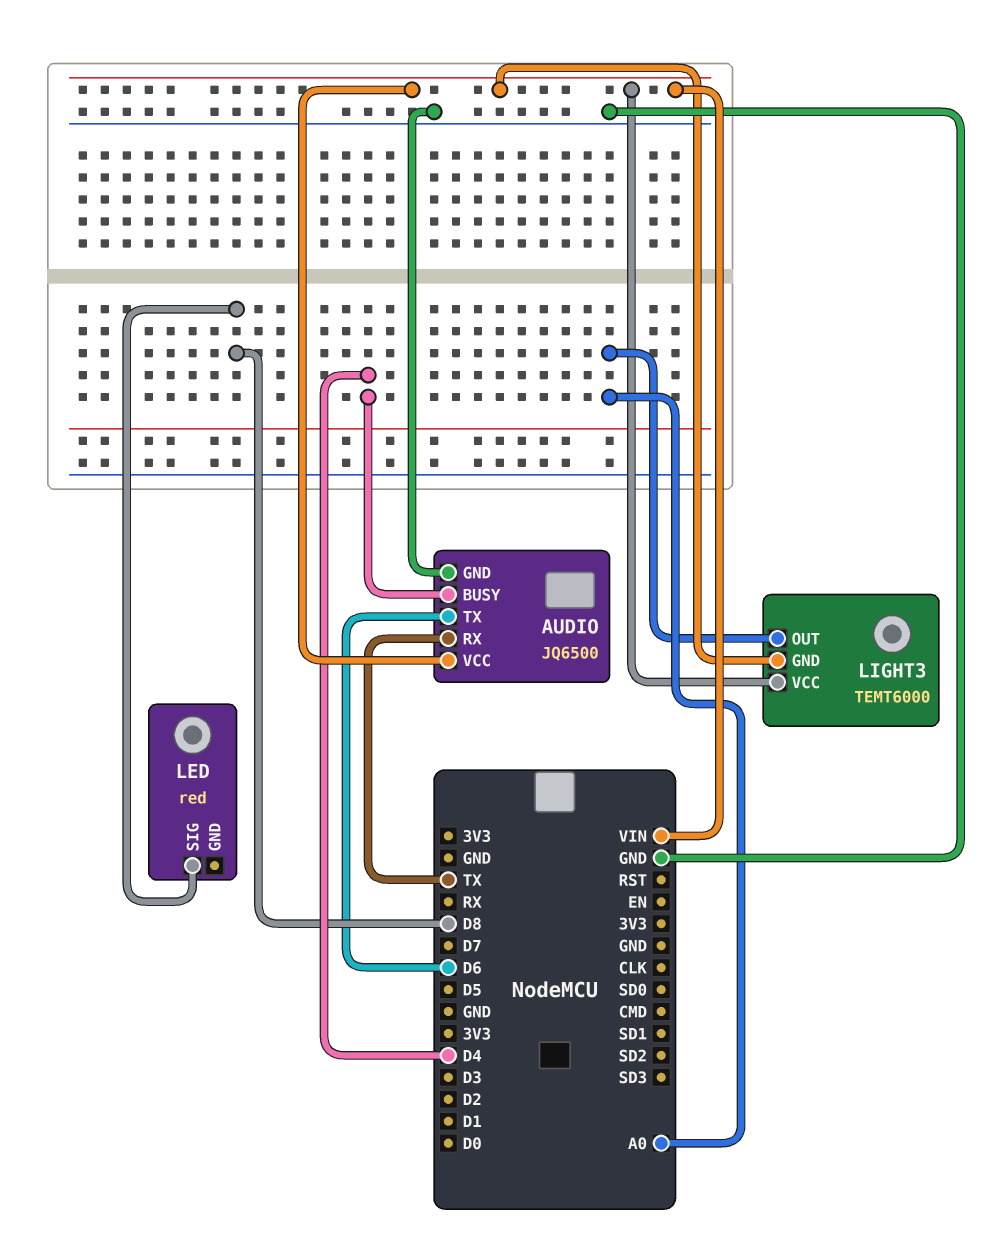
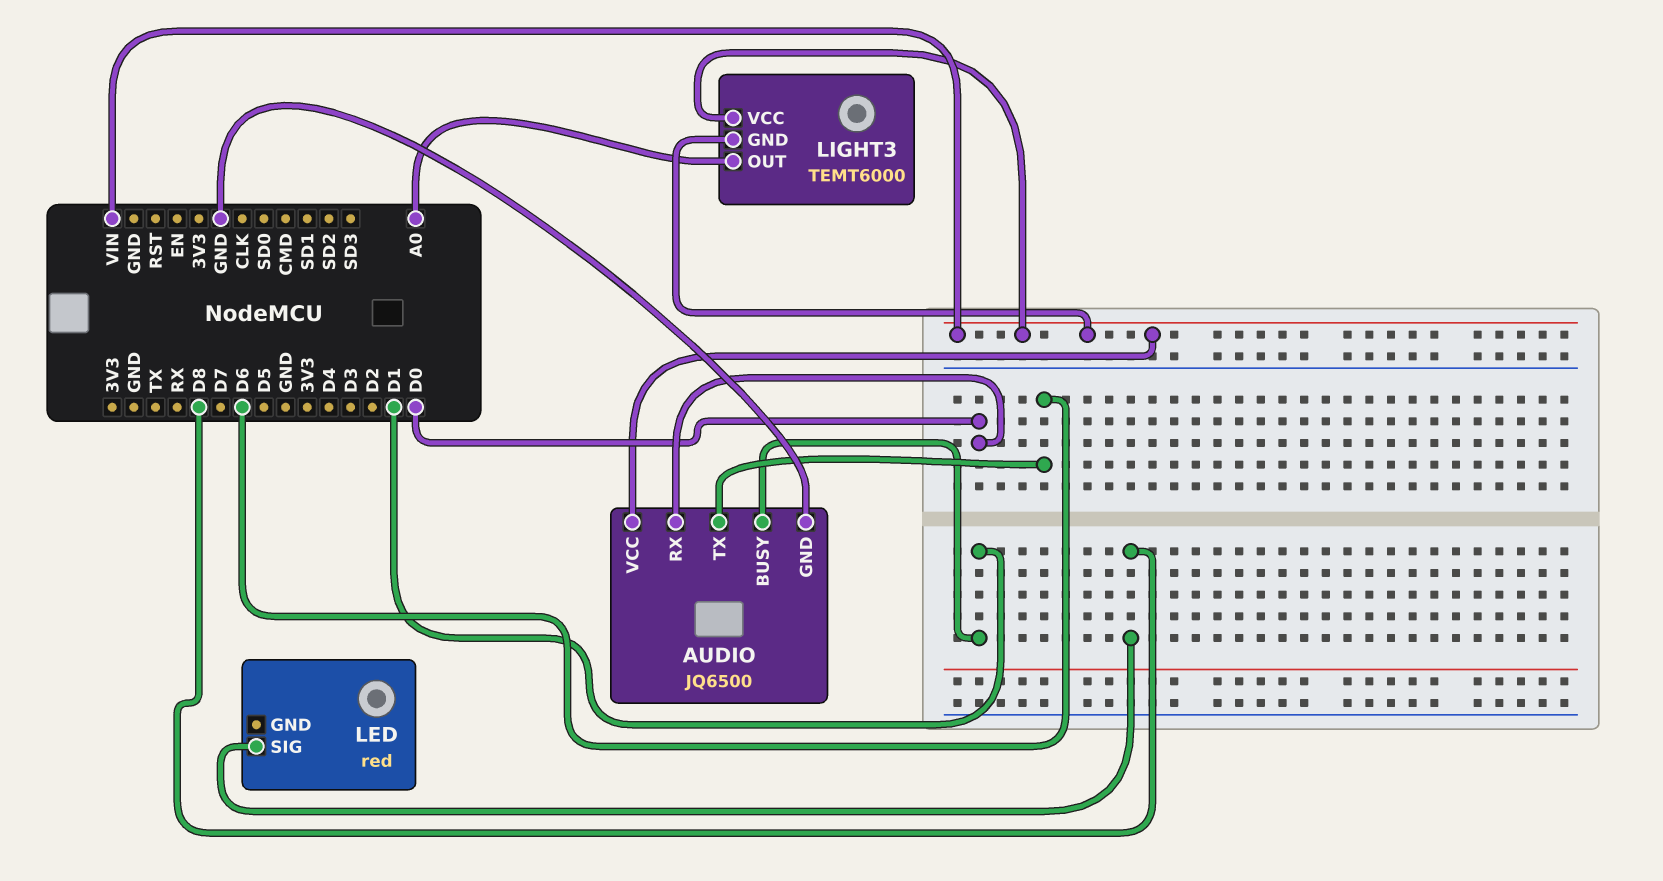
AUDIO pin BUSY: D4 -> D1
AUDIO pin RX: TX -> D0

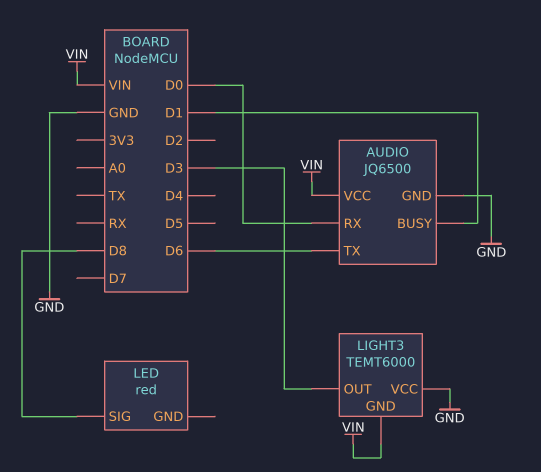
LIGHT3 pin OUT: A0 -> D3
LIGHT3 pin VCC: VIN -> GND

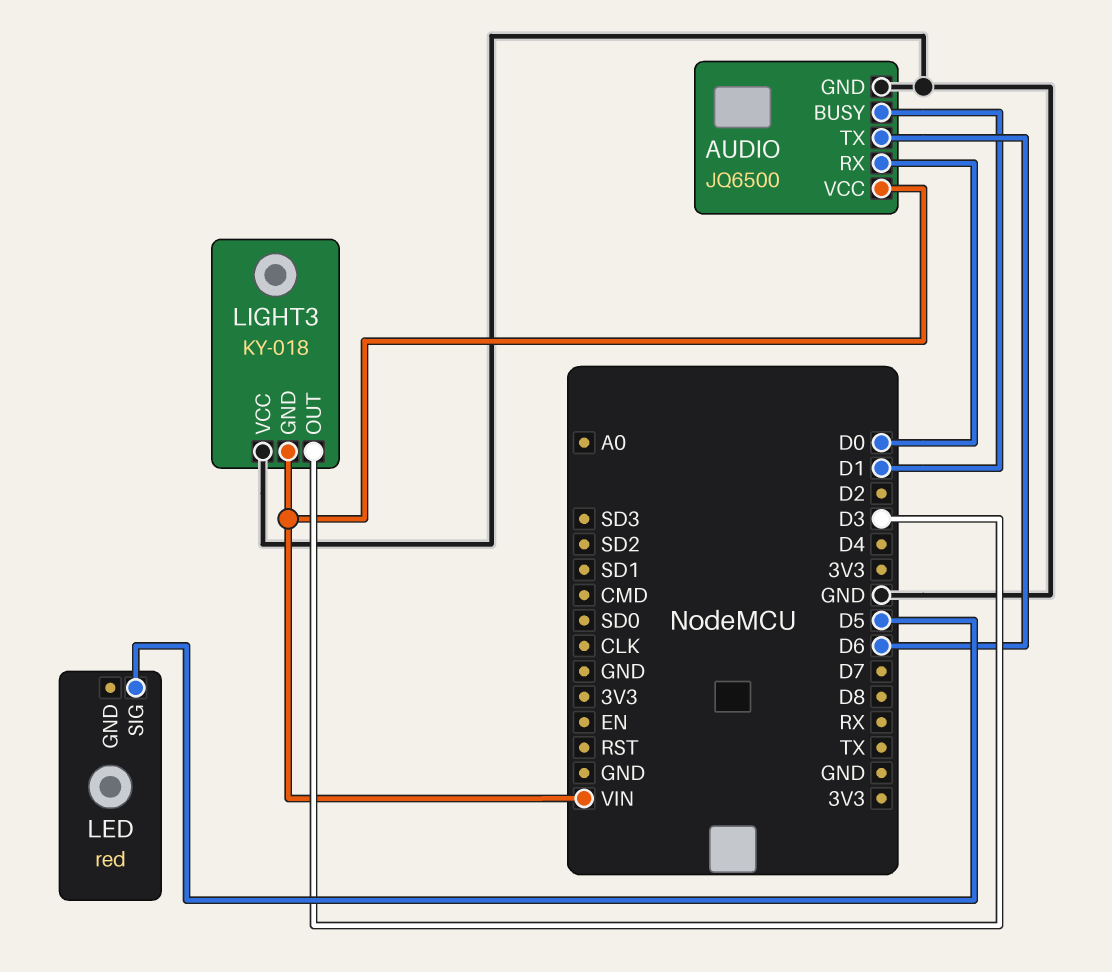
LED pin SIG: D8 -> D5
LIGHT3: TEMT6000 -> KY-018

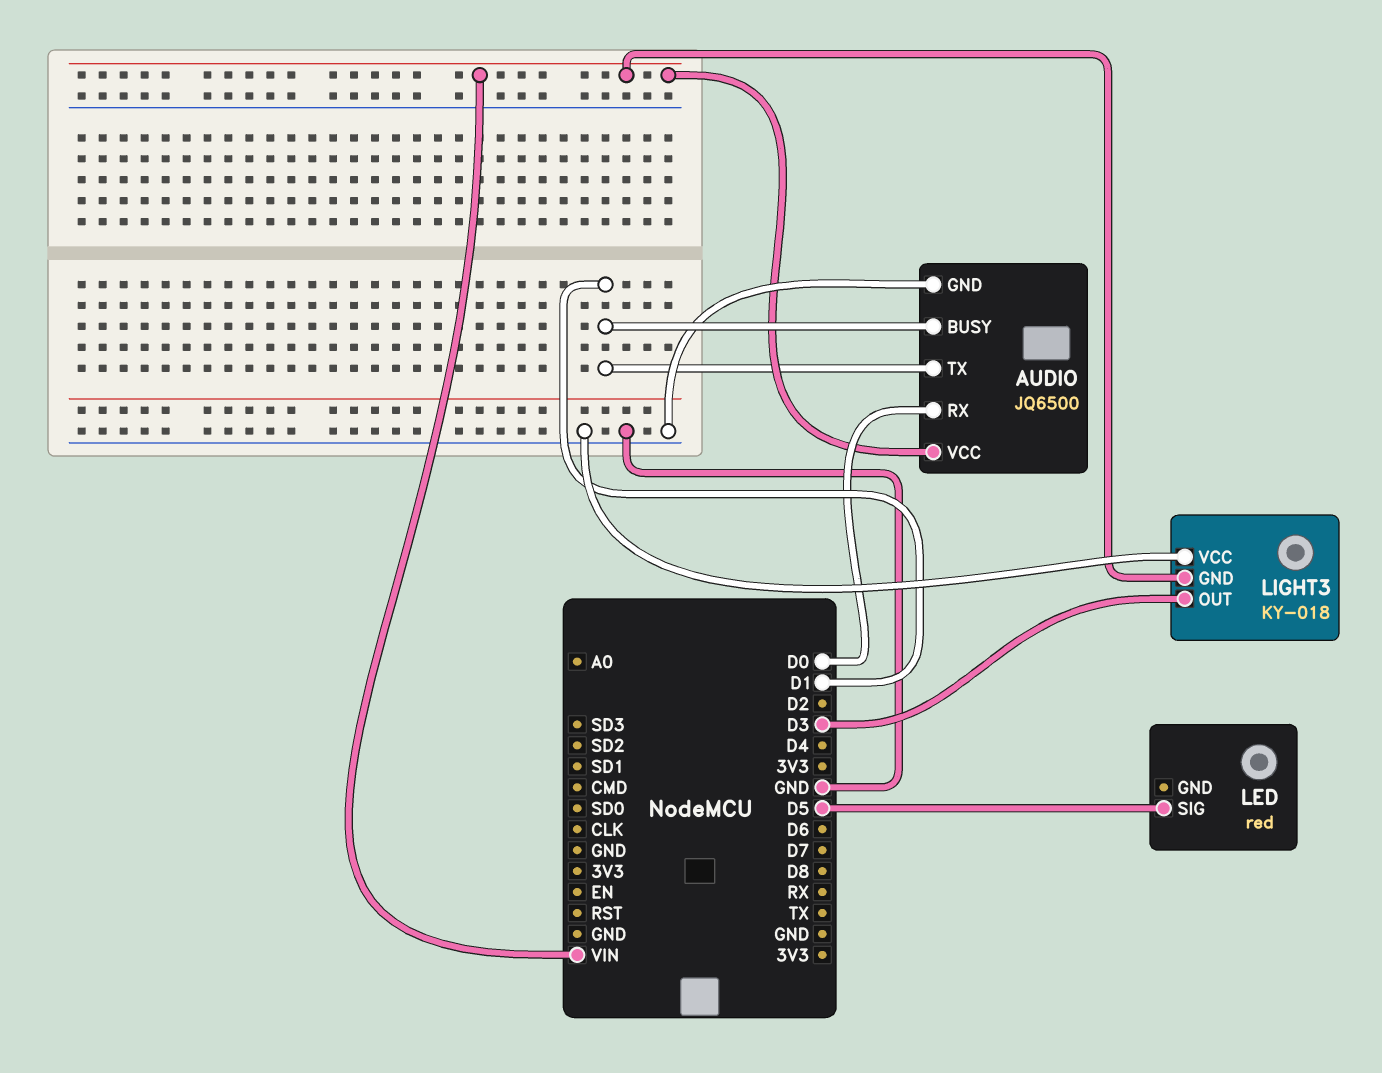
AUDIO pin TX: D6 -> D1

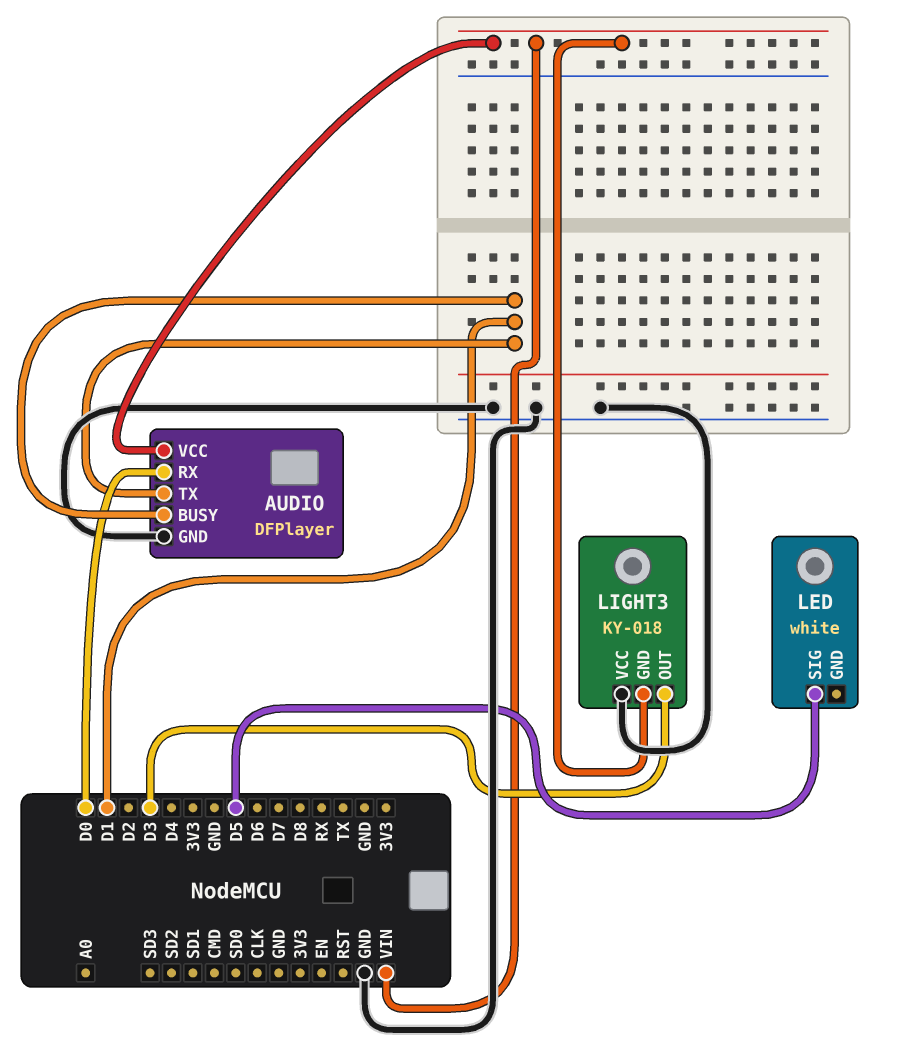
AUDIO: JQ6500 -> DFPlayer
LED: red -> white

